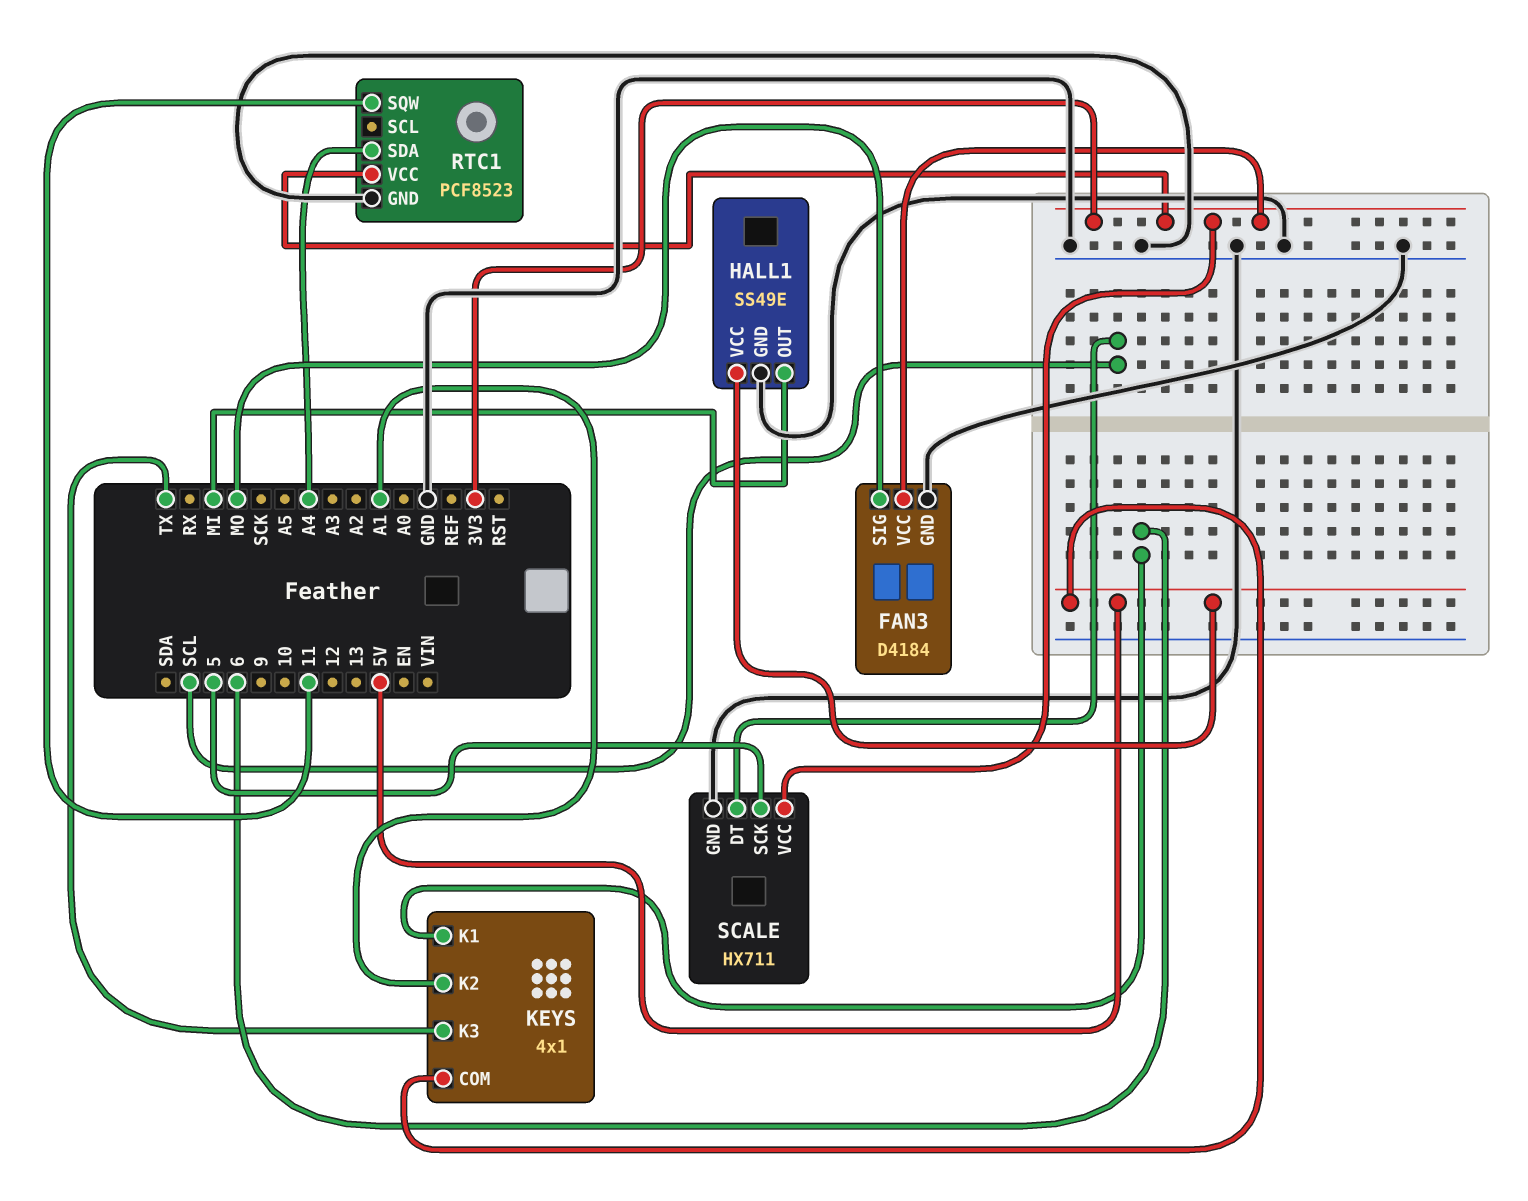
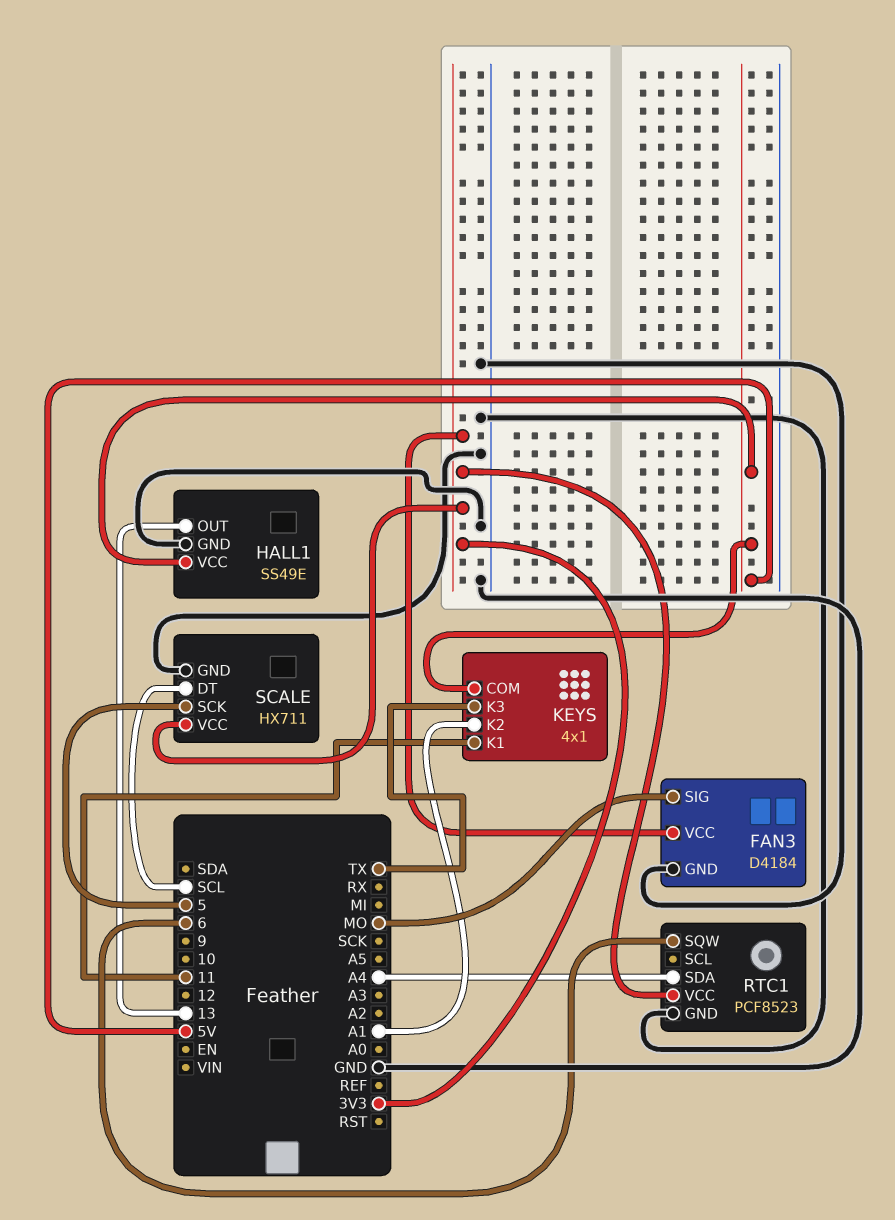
HALL1 pin OUT: MI -> 13
KEYS pin K1: 6 -> 11
RTC1 pin SQW: 11 -> 6

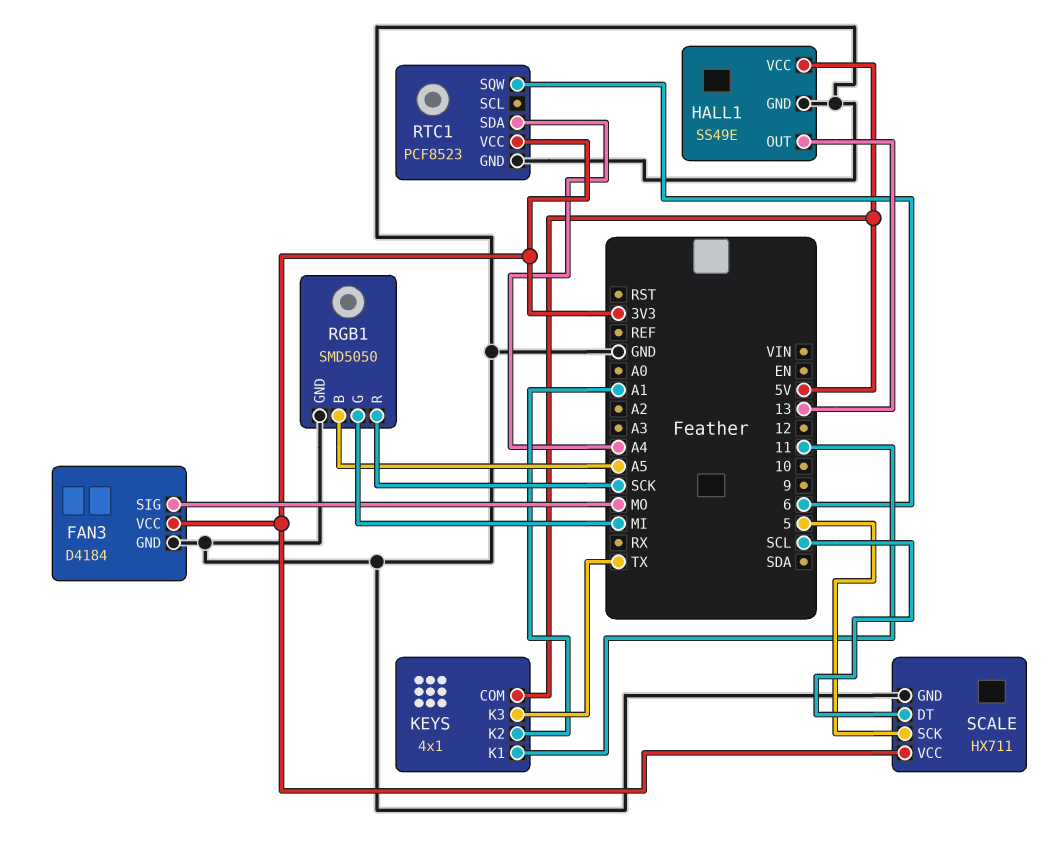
RGB1: none -> SMD5050
RGB1 pin B: none -> A5
RGB1 pin G: none -> MI
RGB1 pin GND: none -> GND
RGB1 pin R: none -> SCK

